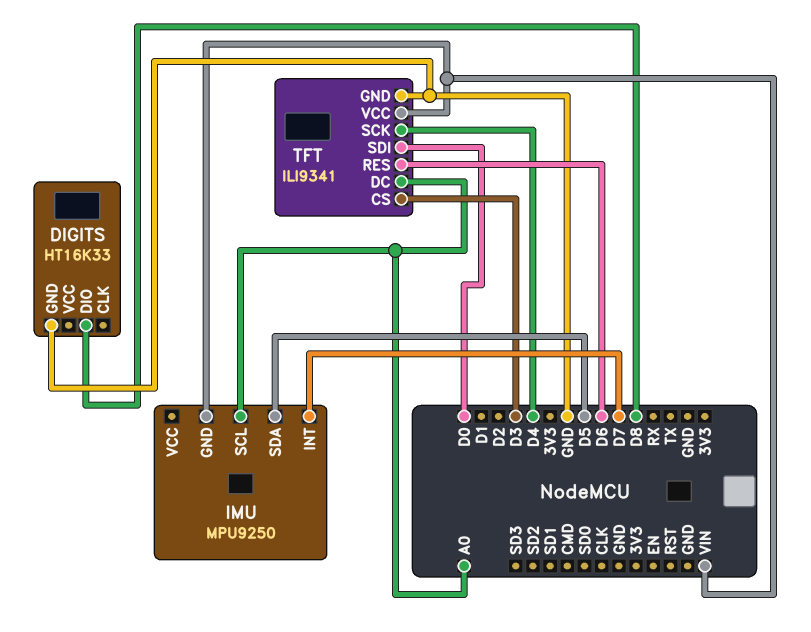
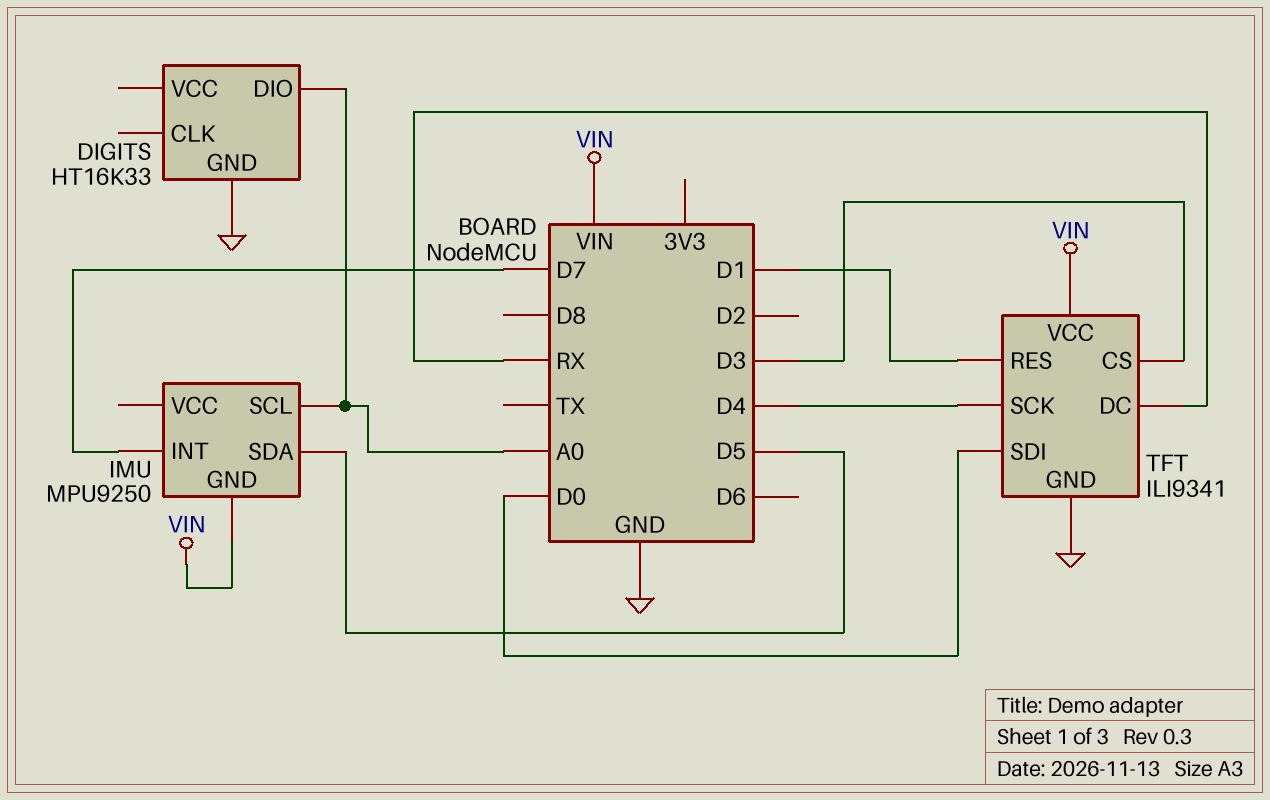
DIGITS pin DIO: D8 -> A0
TFT pin DC: A0 -> RX
TFT pin RES: D6 -> D1

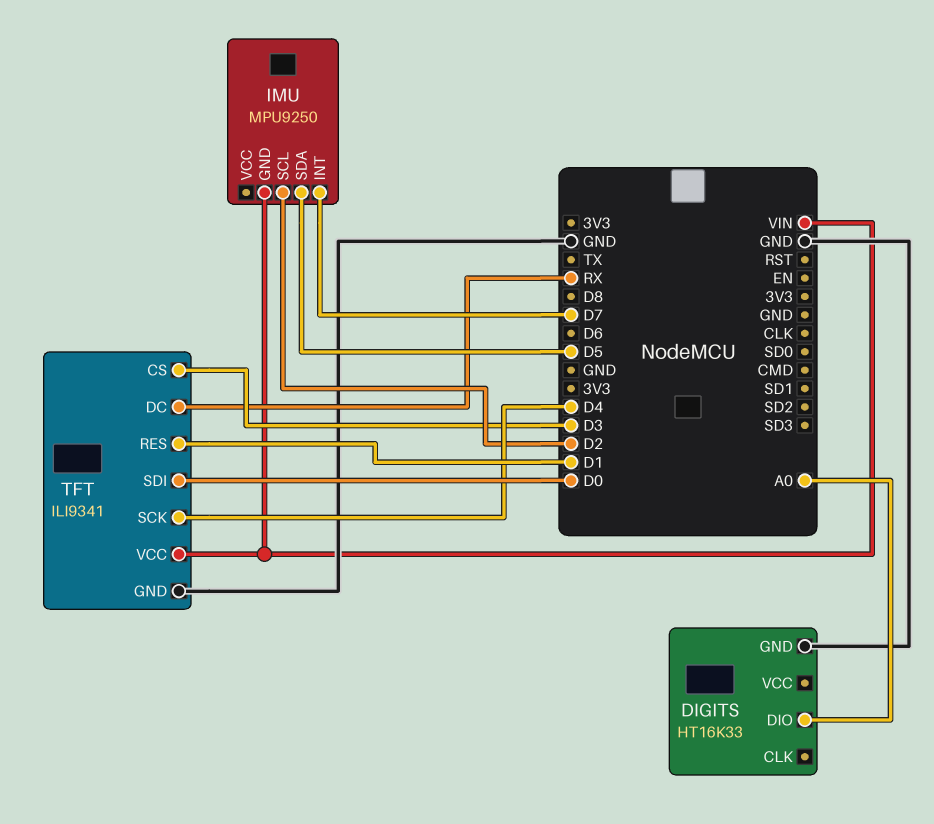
IMU pin SCL: A0 -> D2

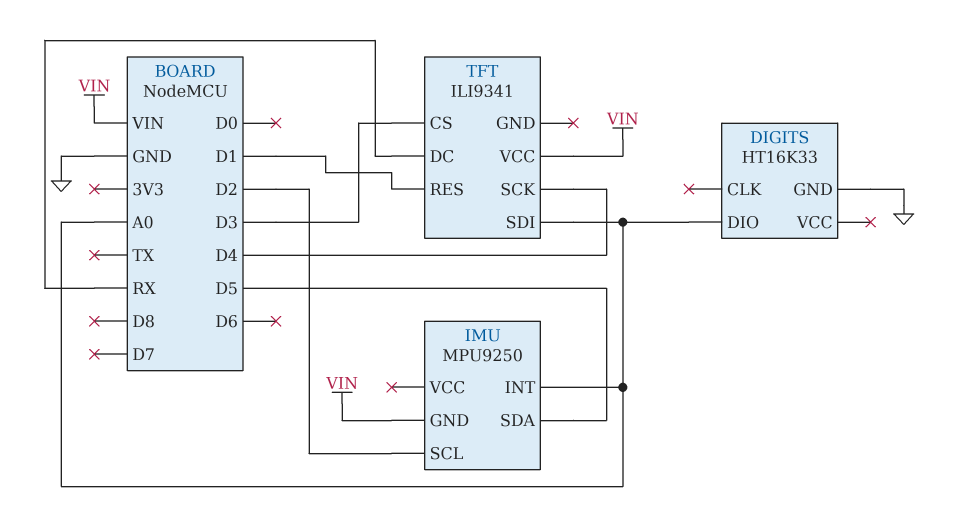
IMU pin INT: D7 -> A0
TFT pin GND: GND -> none
TFT pin SDI: D0 -> A0

